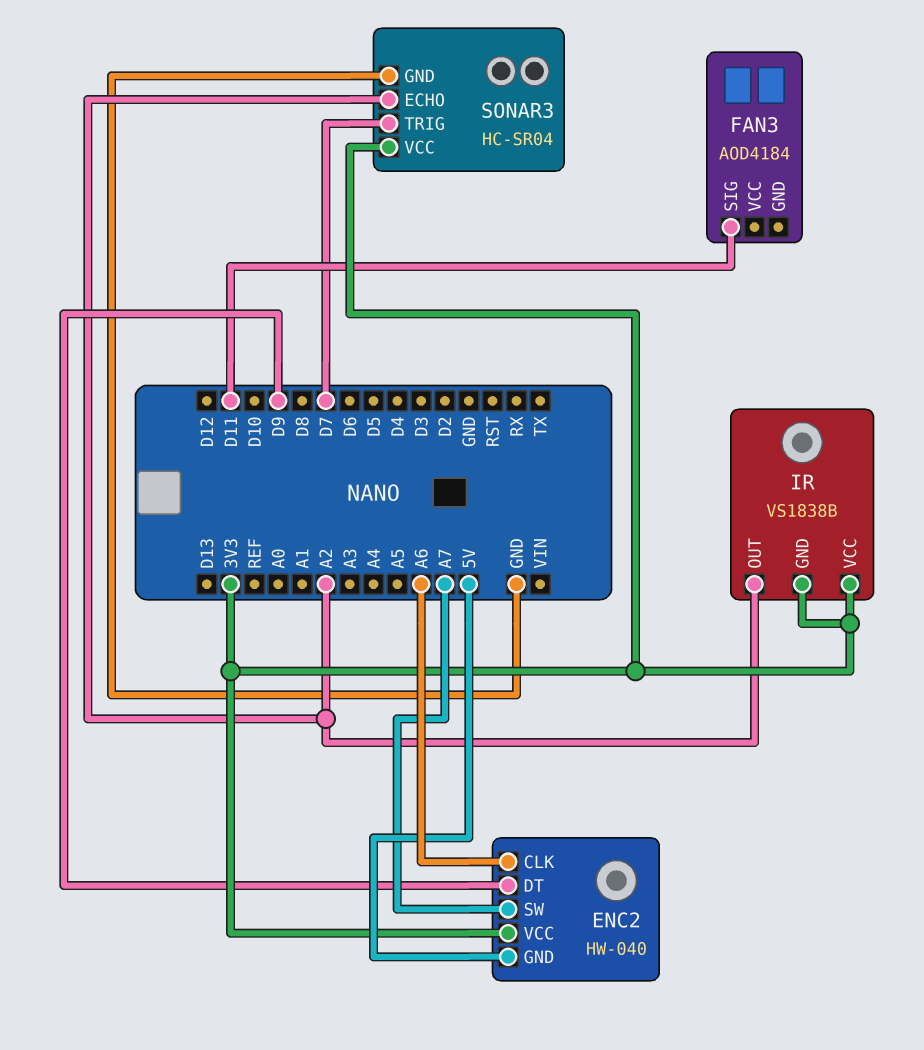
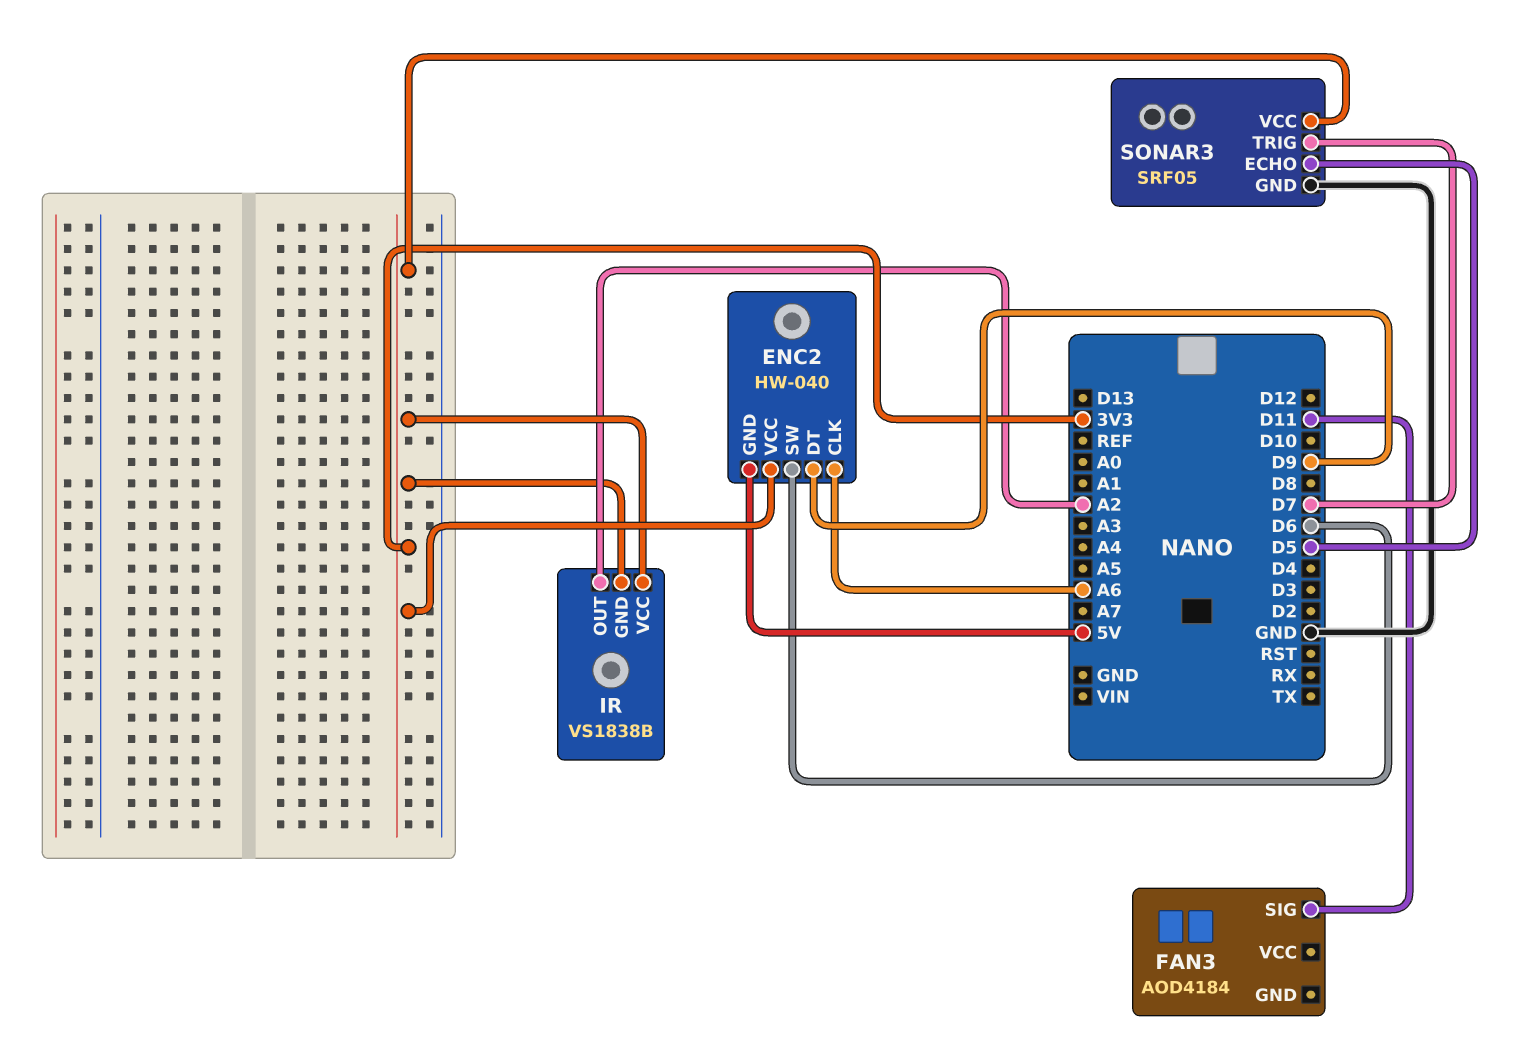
ENC2 pin SW: A7 -> D6
SONAR3: HC-SR04 -> SRF05
SONAR3 pin ECHO: A2 -> D5

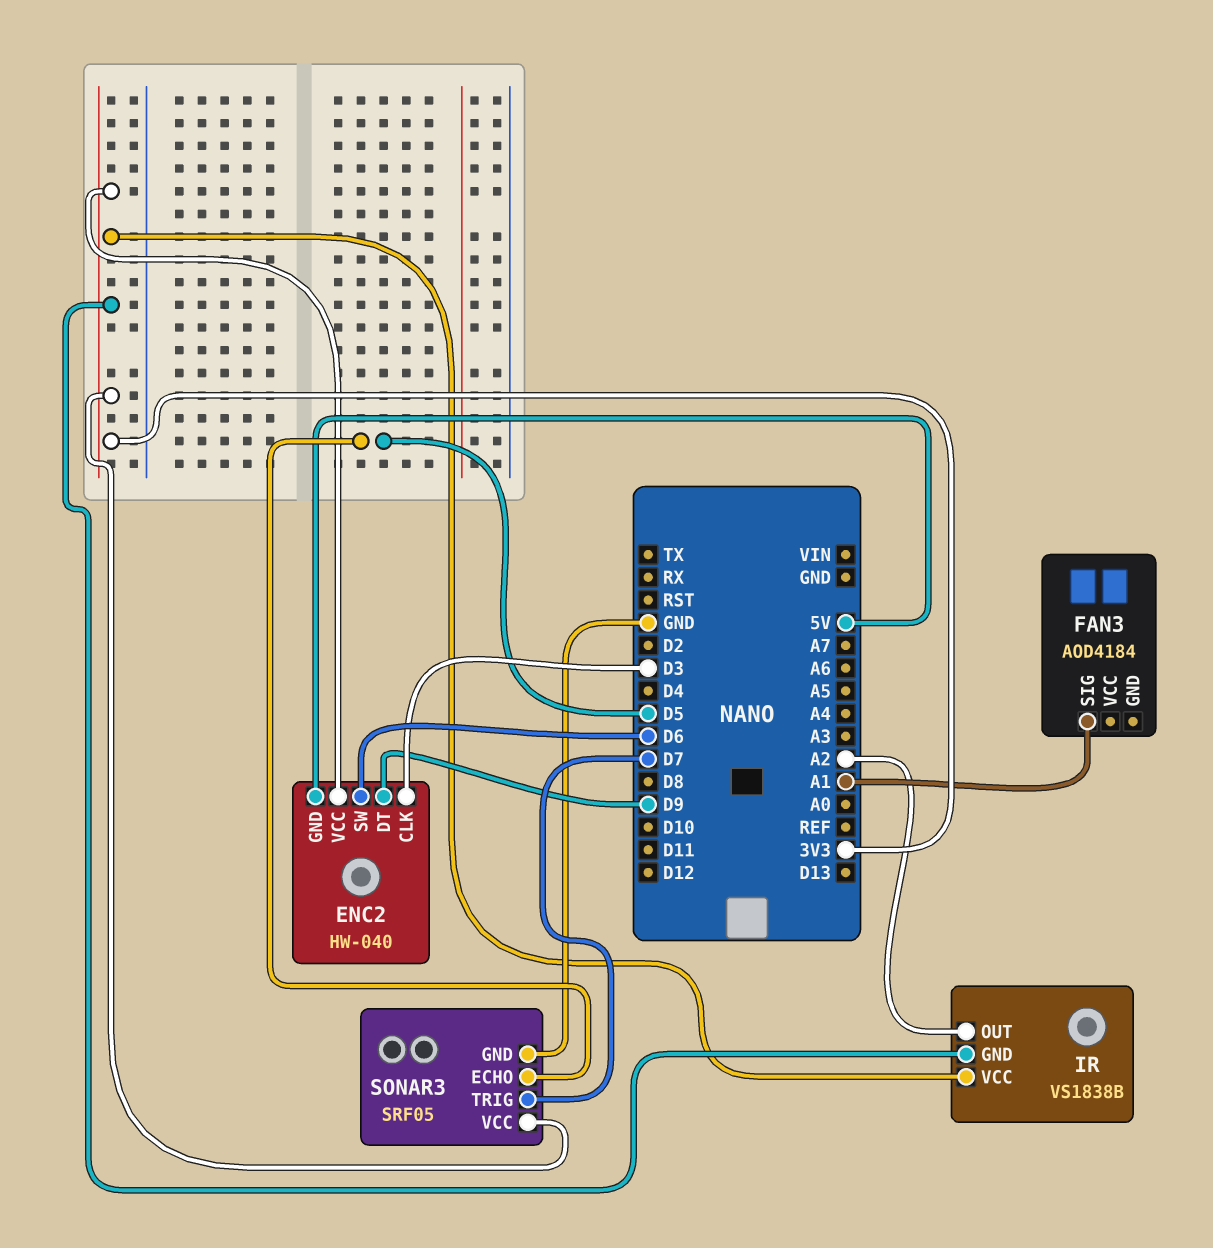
ENC2 pin CLK: A6 -> D3
FAN3 pin SIG: D11 -> A1

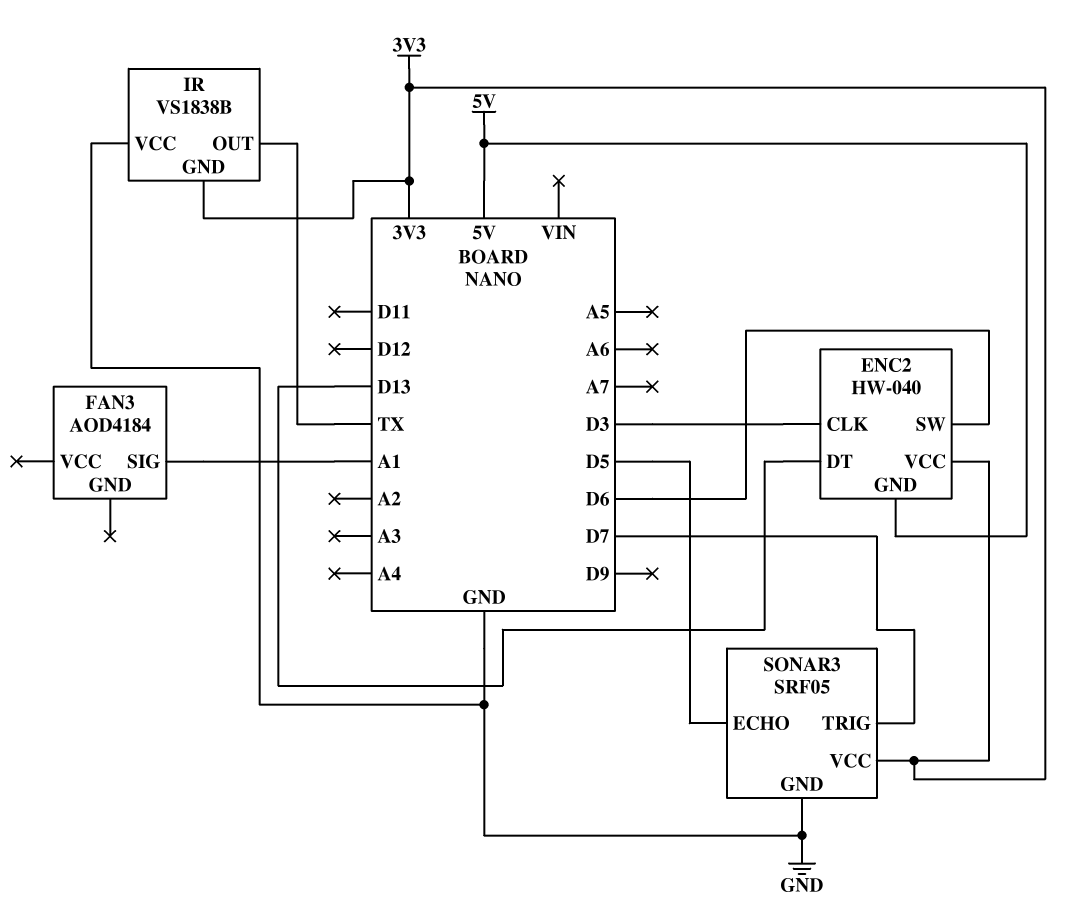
ENC2 pin DT: D9 -> D13
IR pin OUT: A2 -> TX
IR pin VCC: 3V3 -> GND

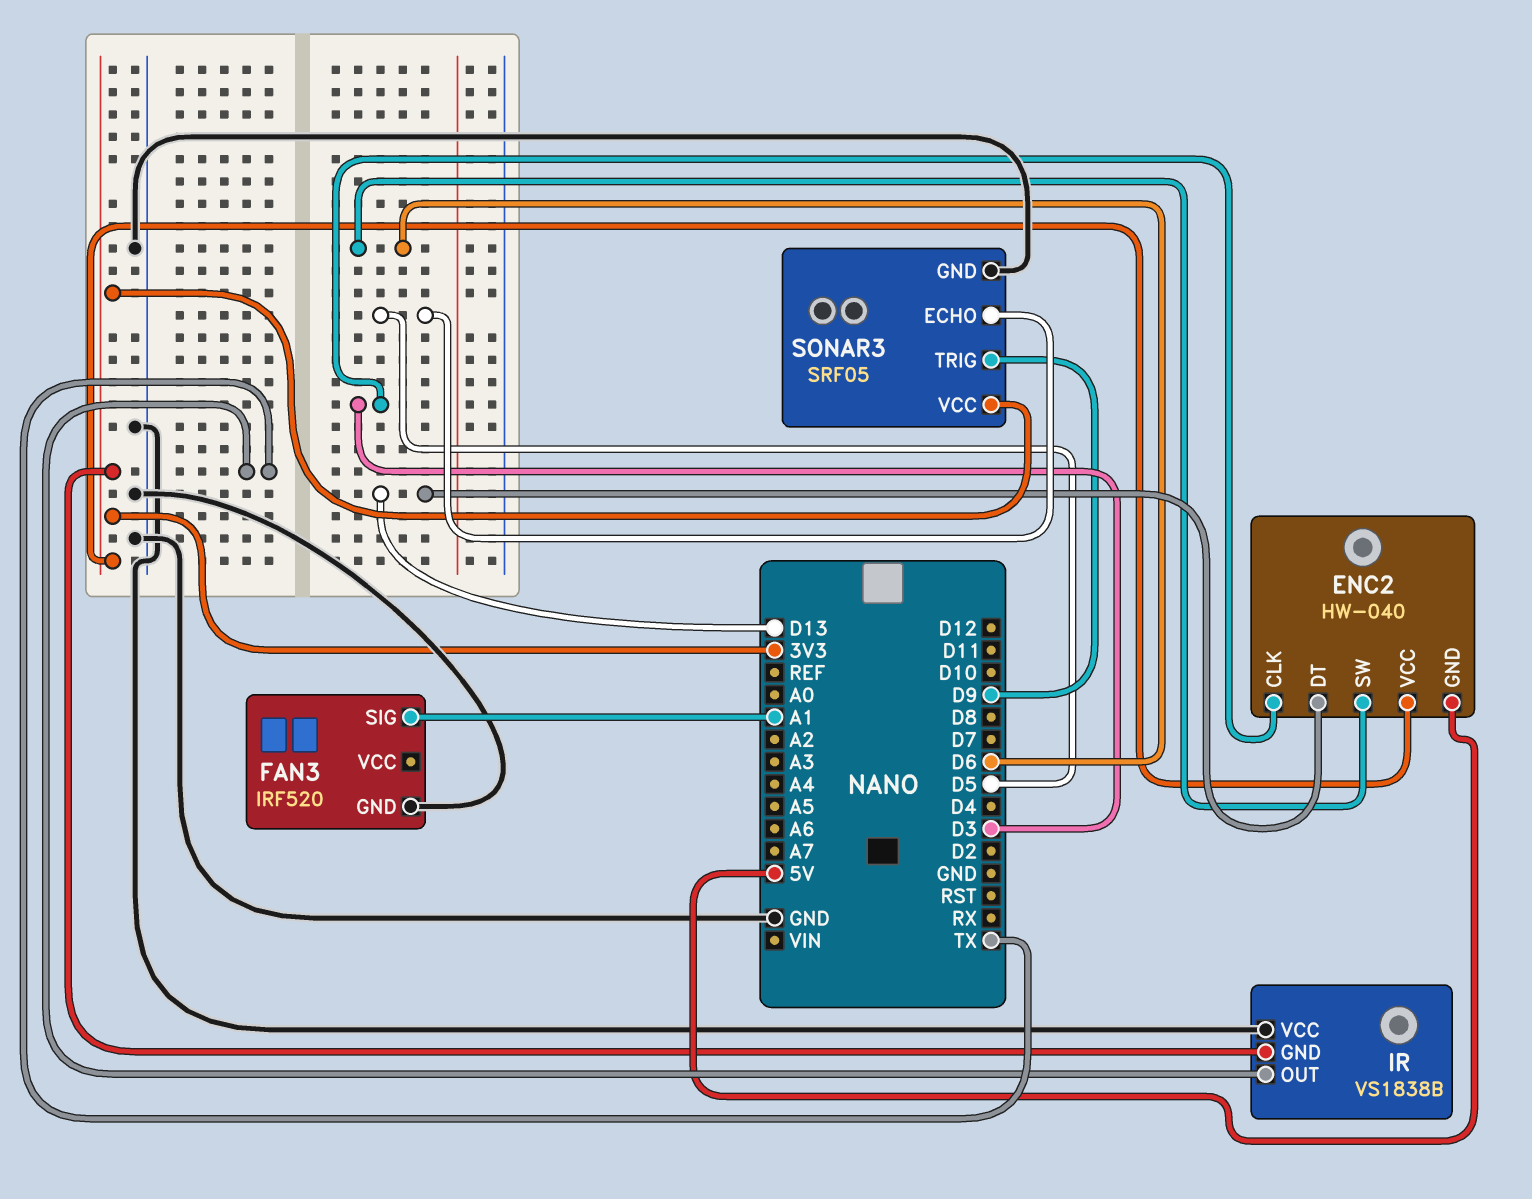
FAN3: AOD4184 -> IRF520
FAN3 pin GND: none -> GND
SONAR3 pin TRIG: D7 -> D9

